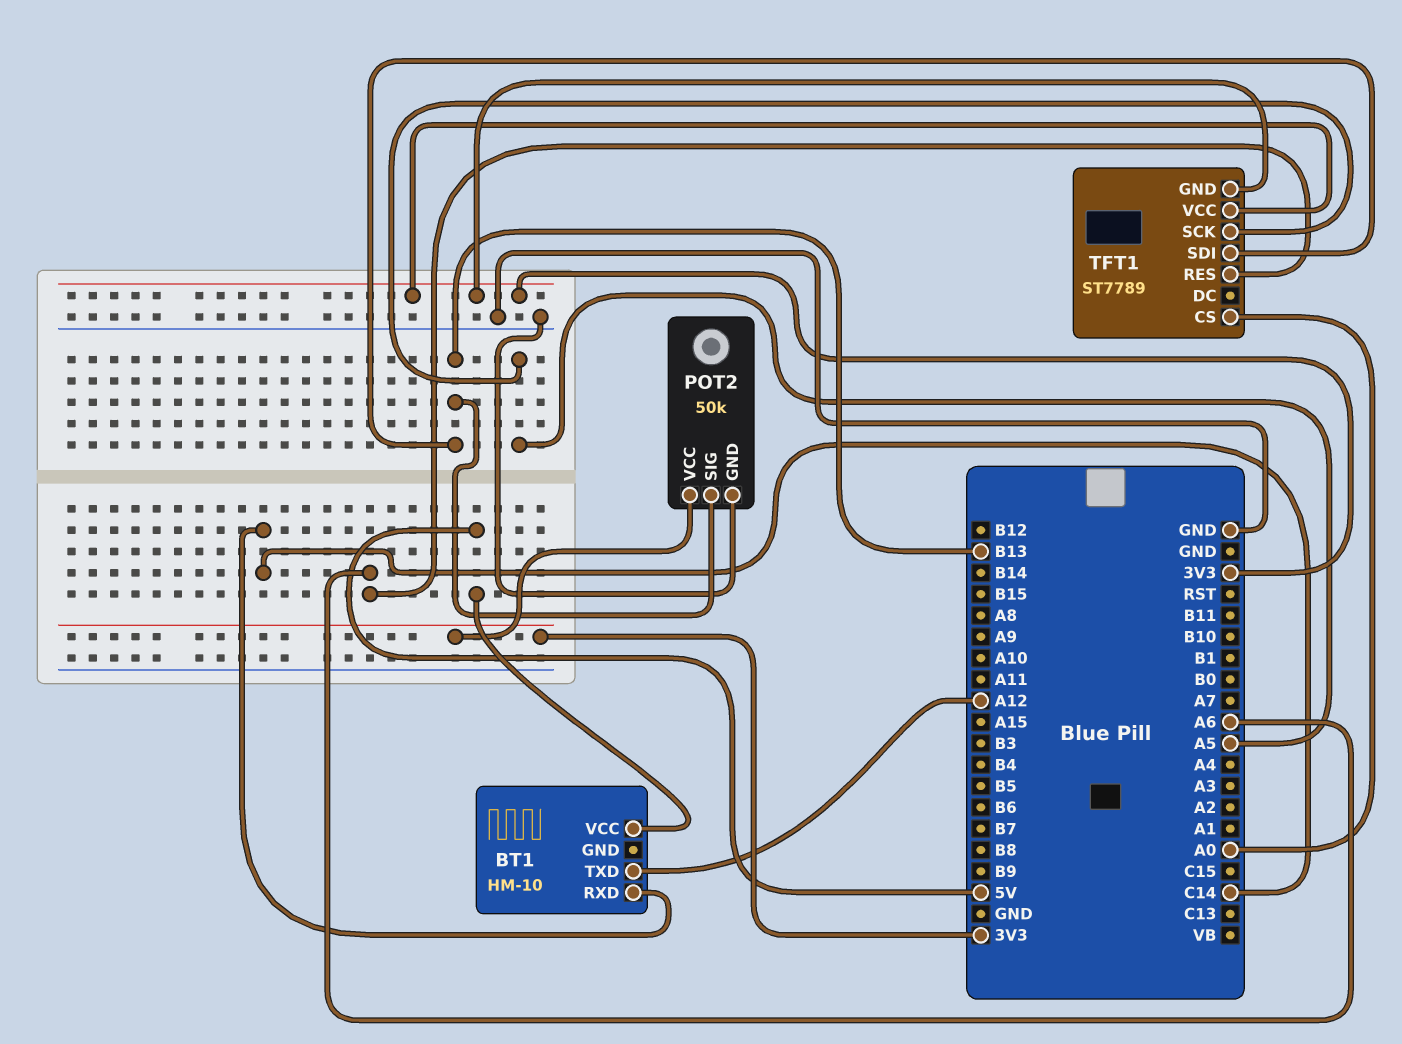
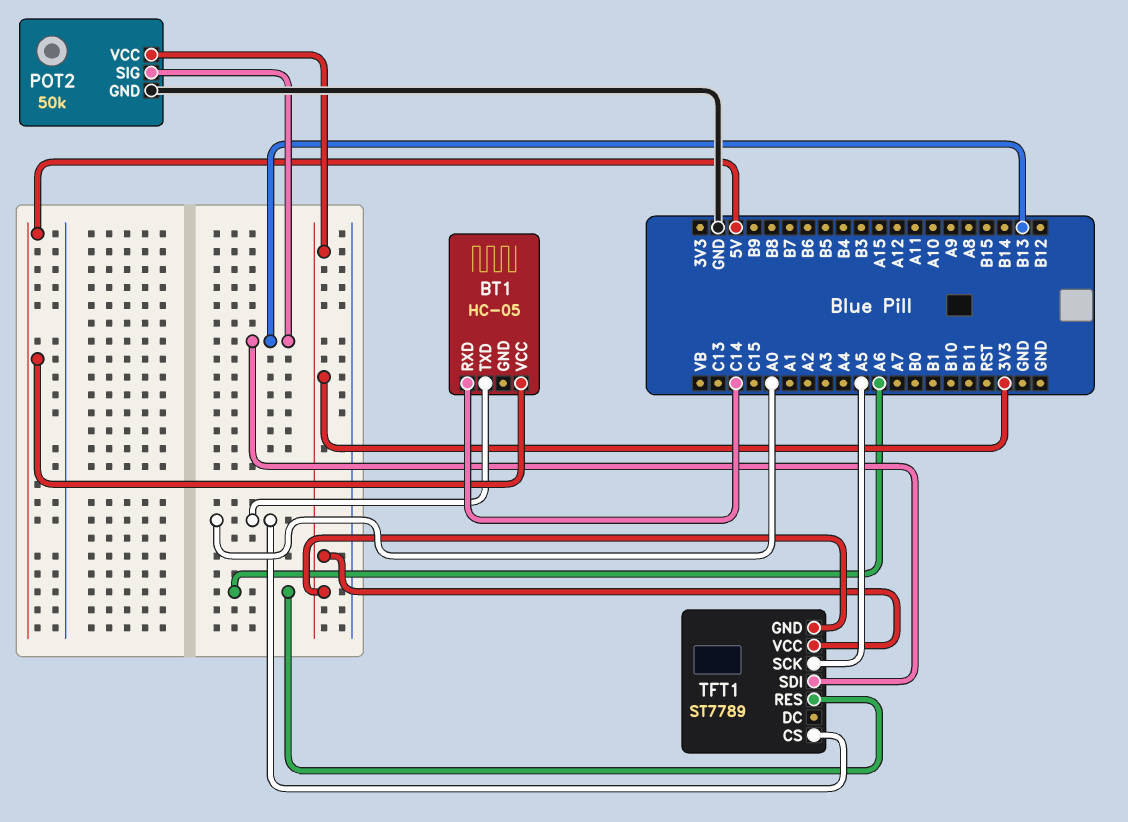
BT1: HM-10 -> HC-05
BT1 pin TXD: A12 -> A0

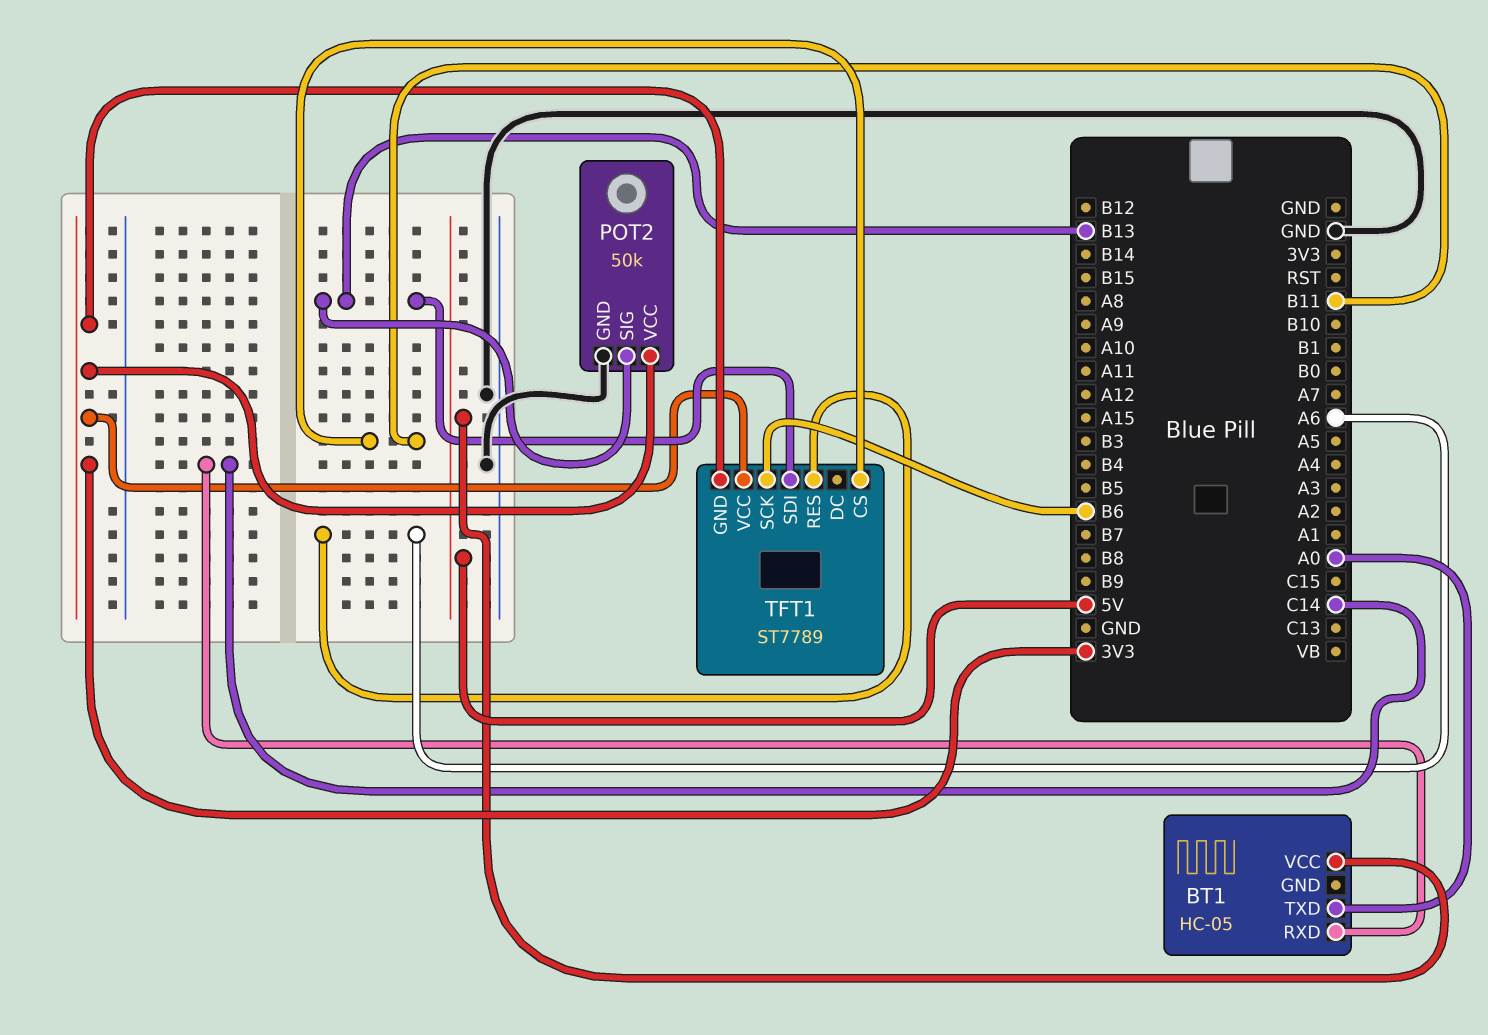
TFT1 pin CS: A0 -> B11
TFT1 pin SCK: A5 -> B6

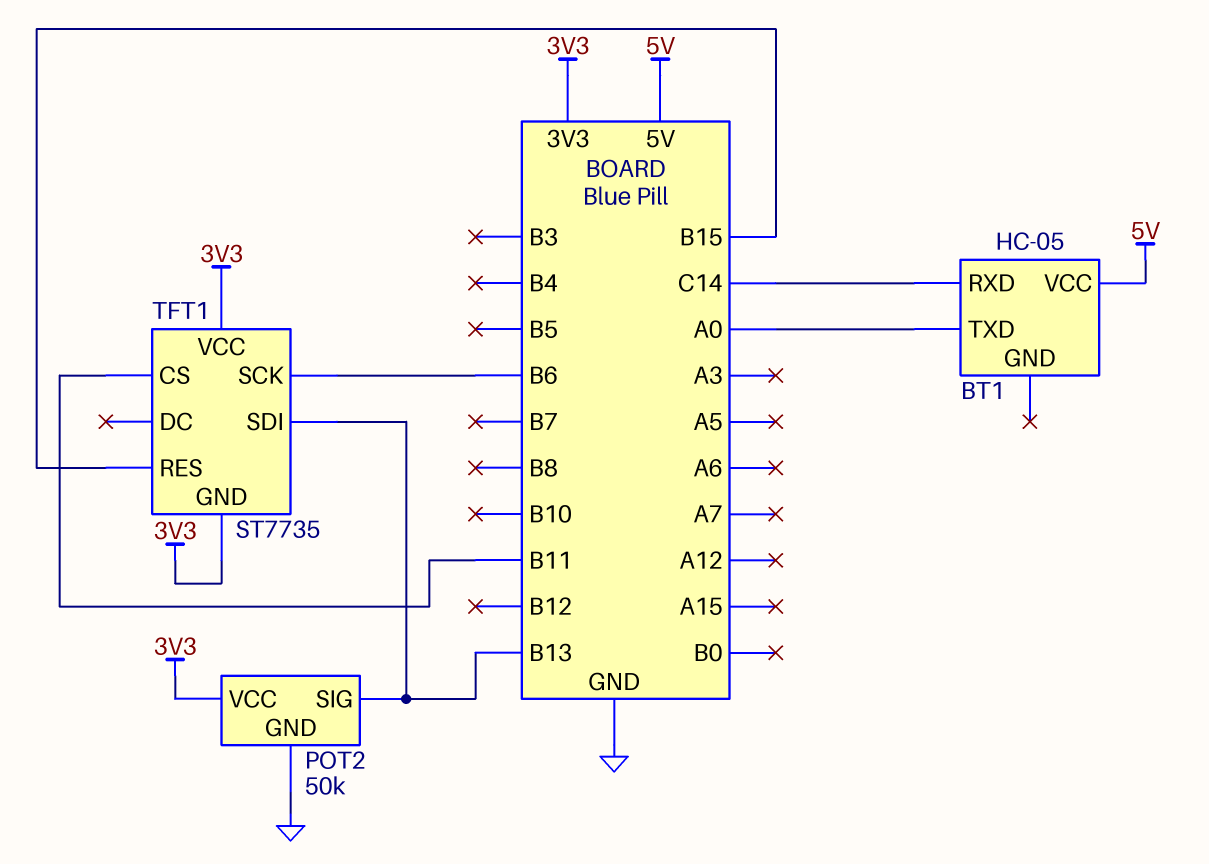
TFT1: ST7789 -> ST7735
TFT1 pin RES: A6 -> B15

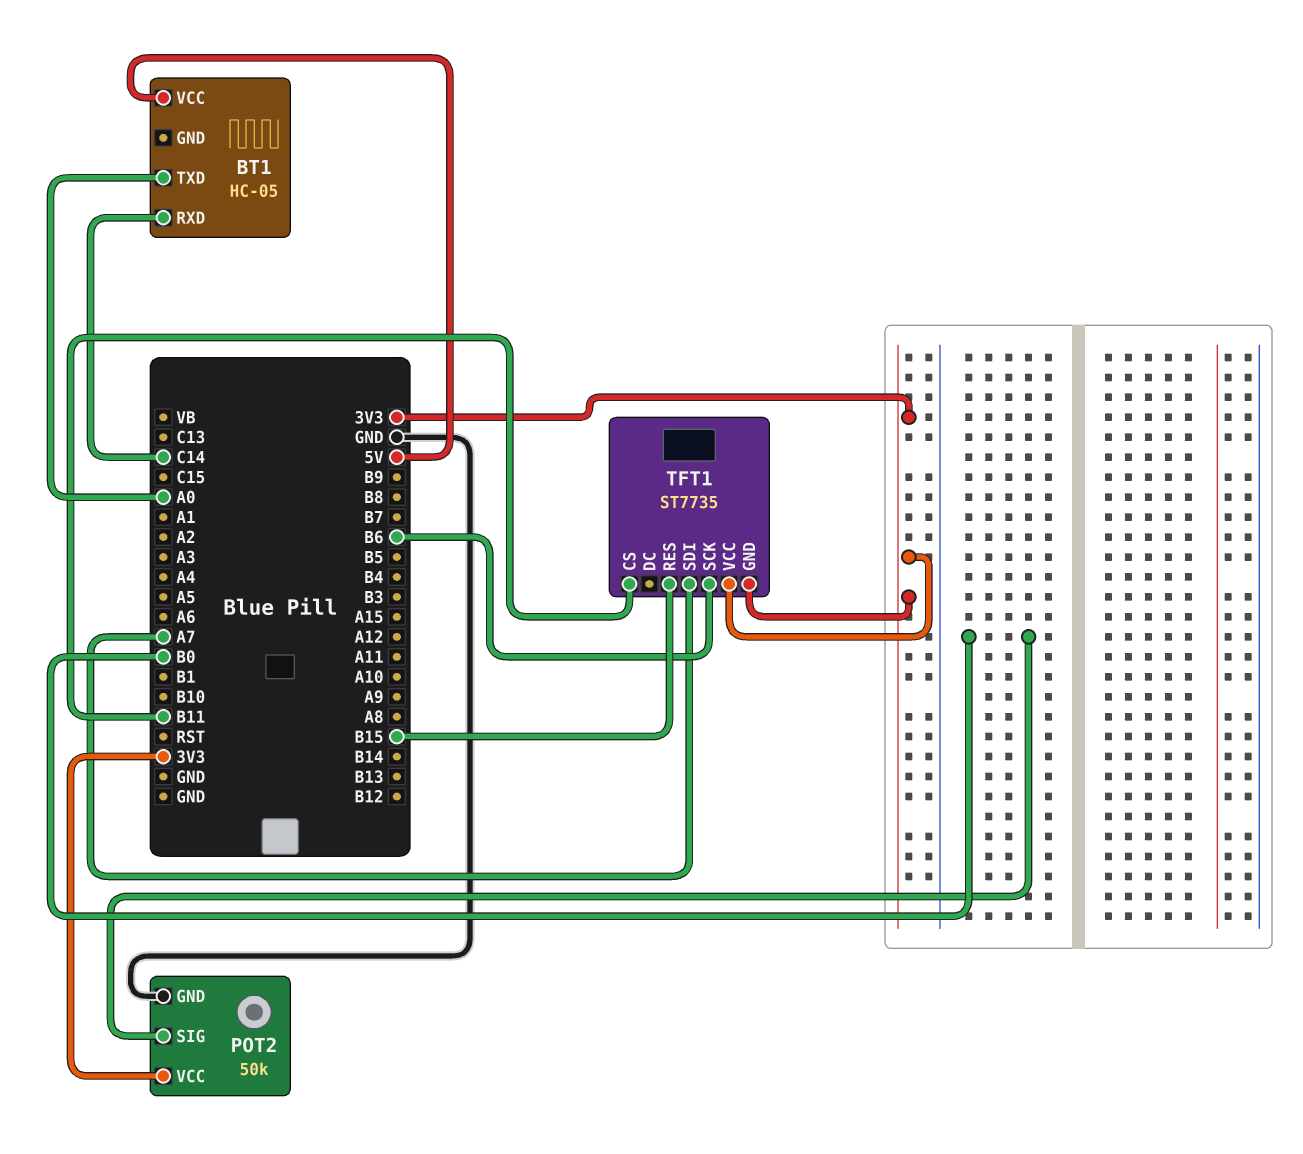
POT2 pin SIG: B13 -> B0
TFT1 pin SDI: B13 -> A7

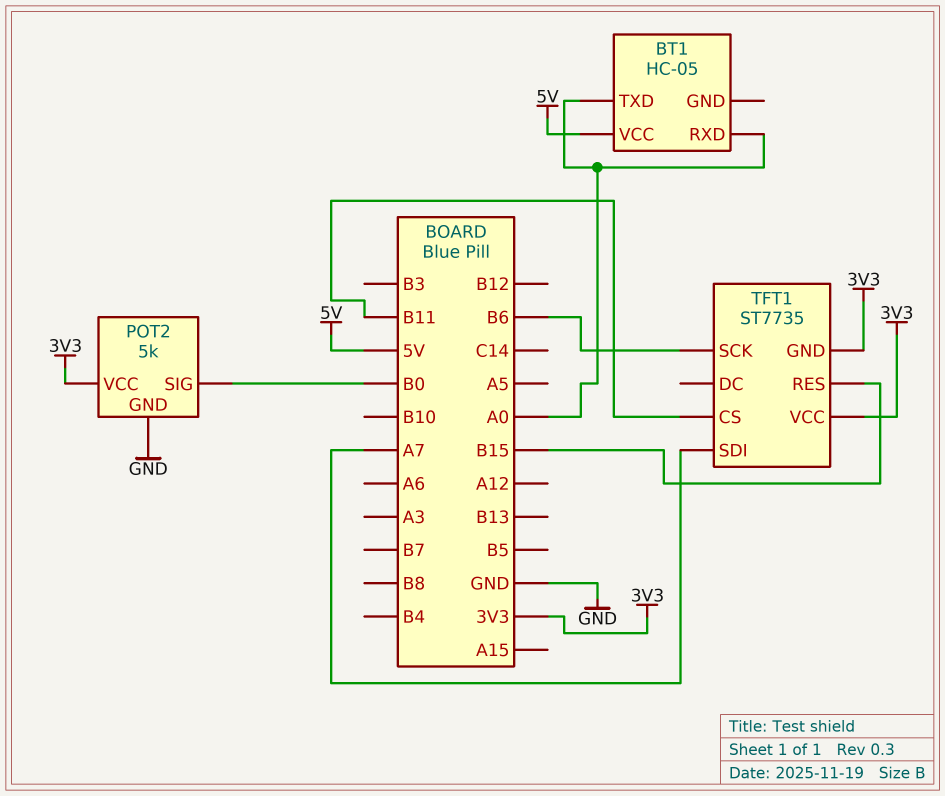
BT1 pin RXD: C14 -> A0
POT2: 50k -> 5k

